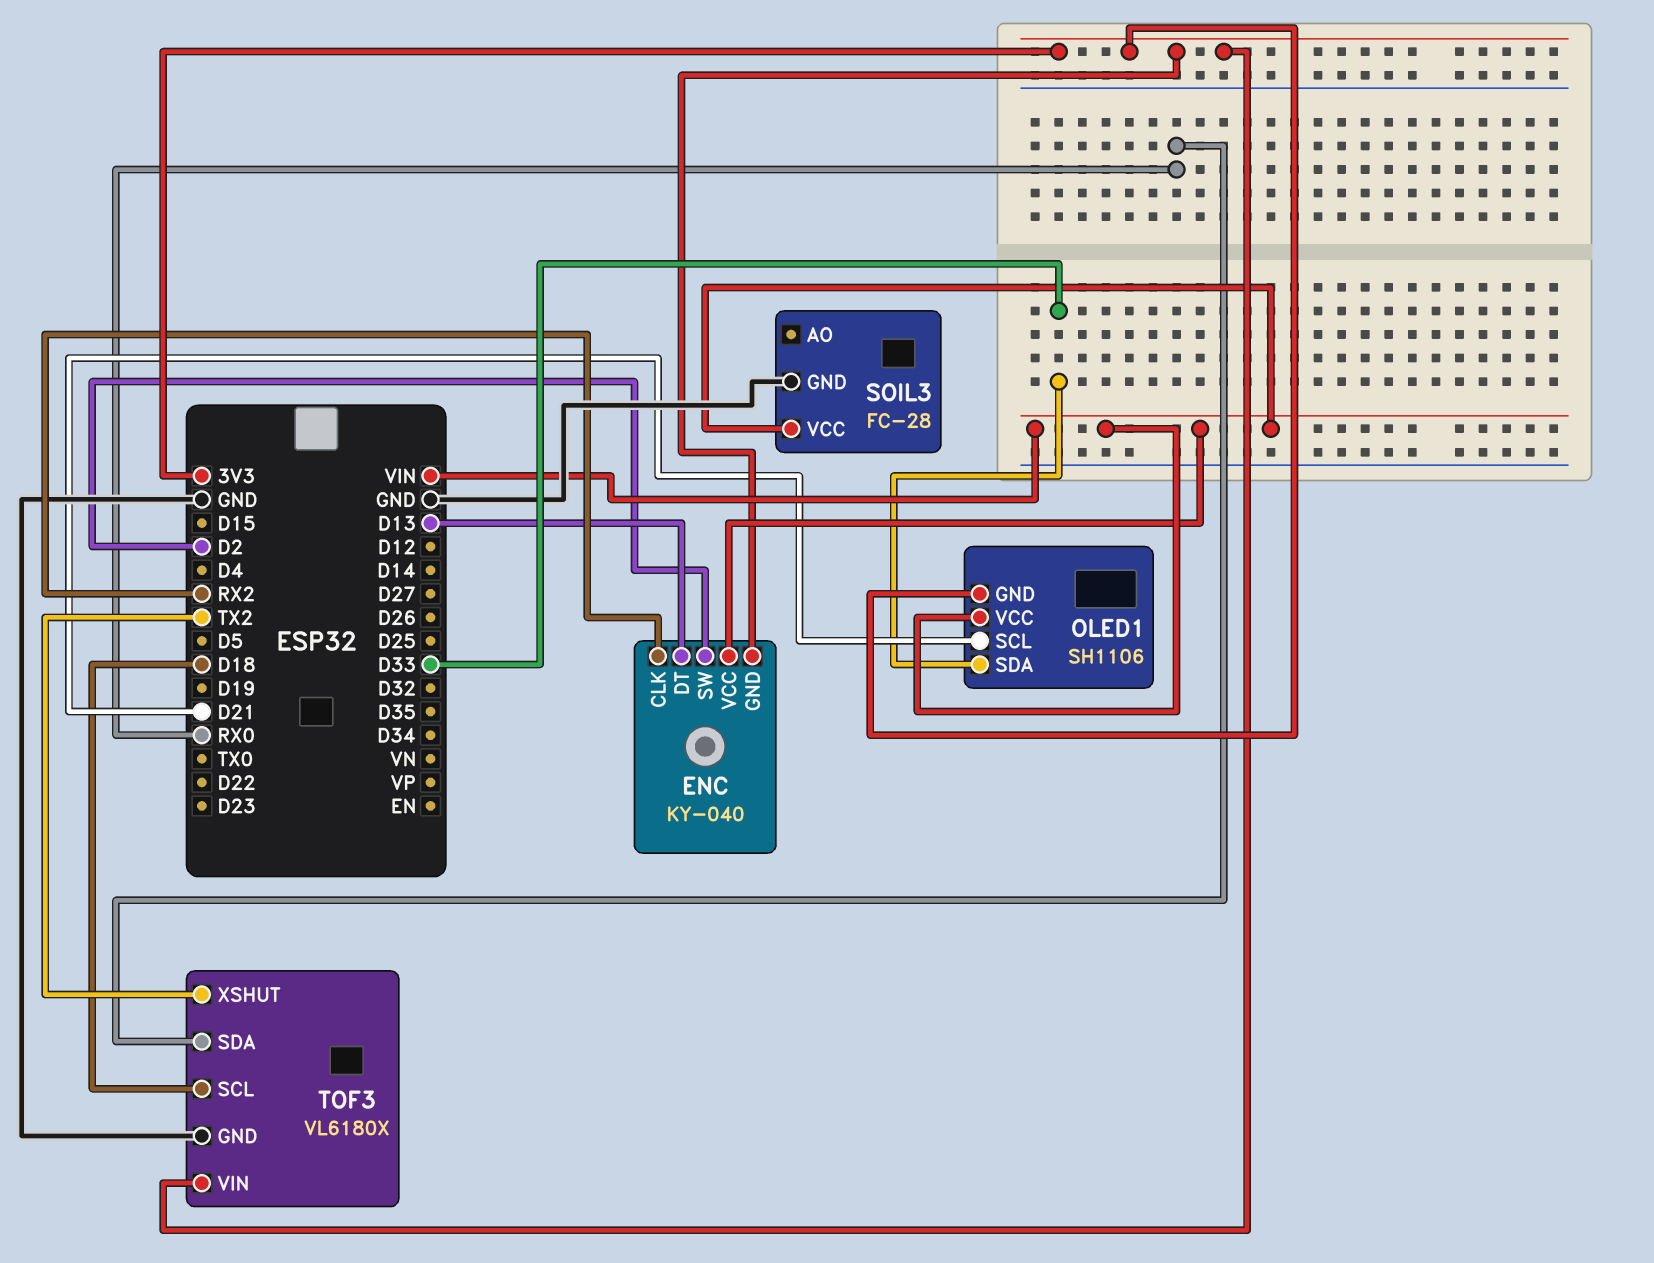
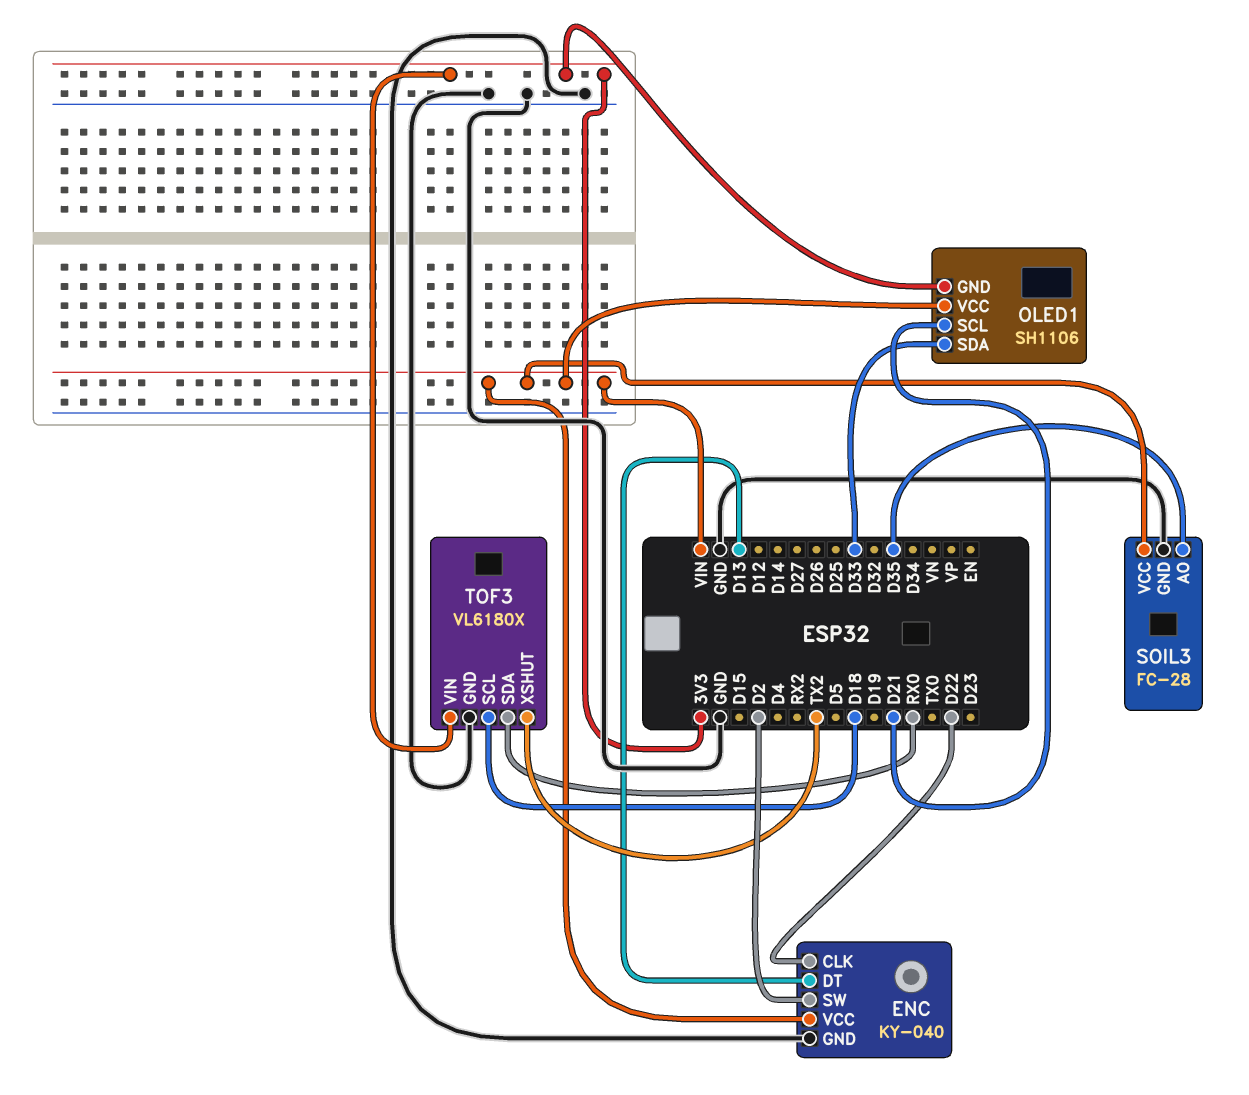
ENC pin CLK: RX2 -> D22
ENC pin GND: 3V3 -> GND
SOIL3 pin AO: none -> D35

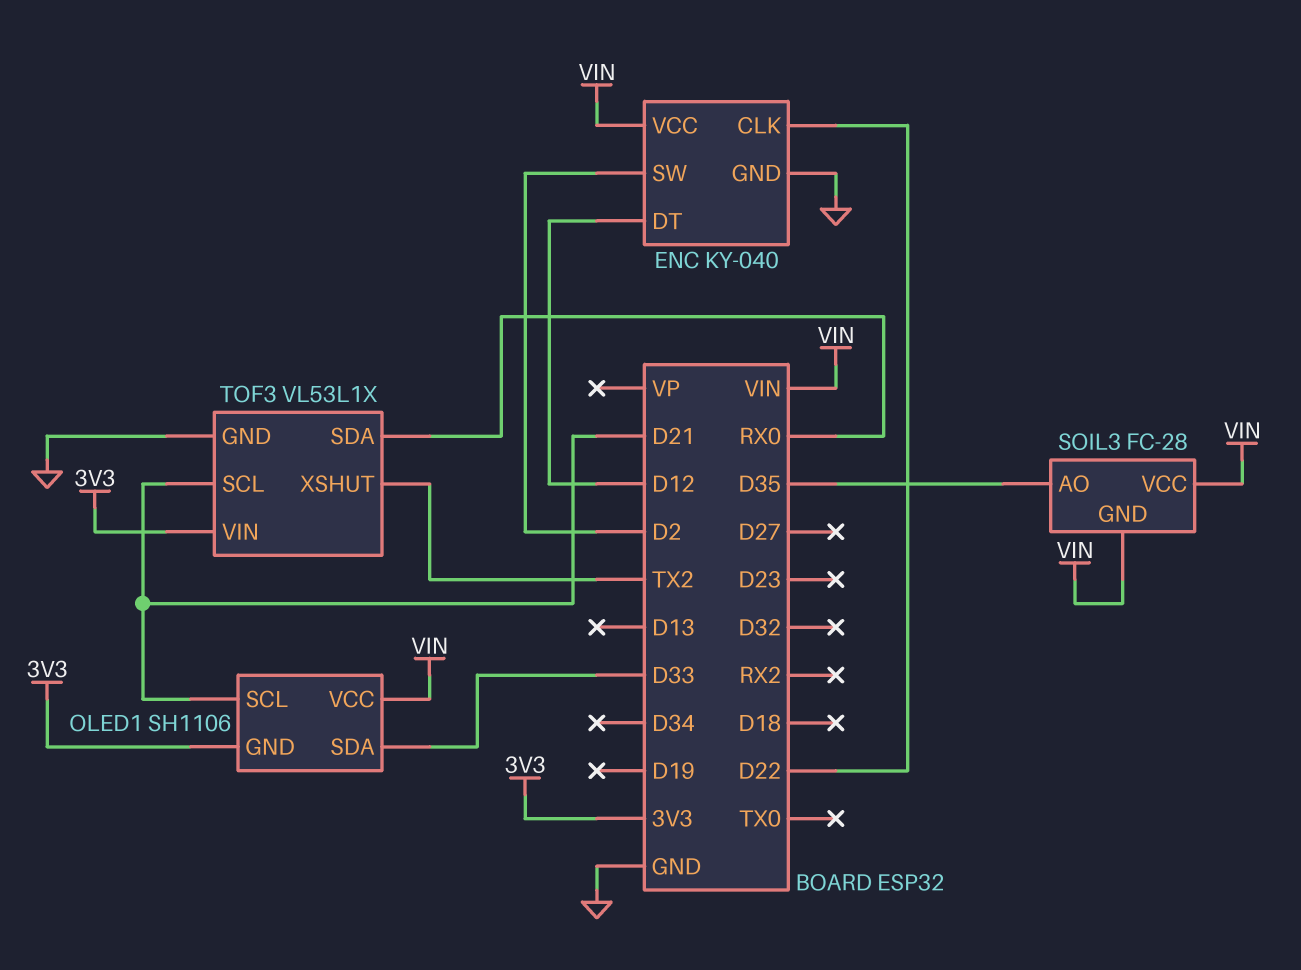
ENC pin DT: D13 -> D12
SOIL3 pin GND: GND -> VIN
TOF3: VL6180X -> VL53L1X
TOF3 pin SCL: D18 -> D21

